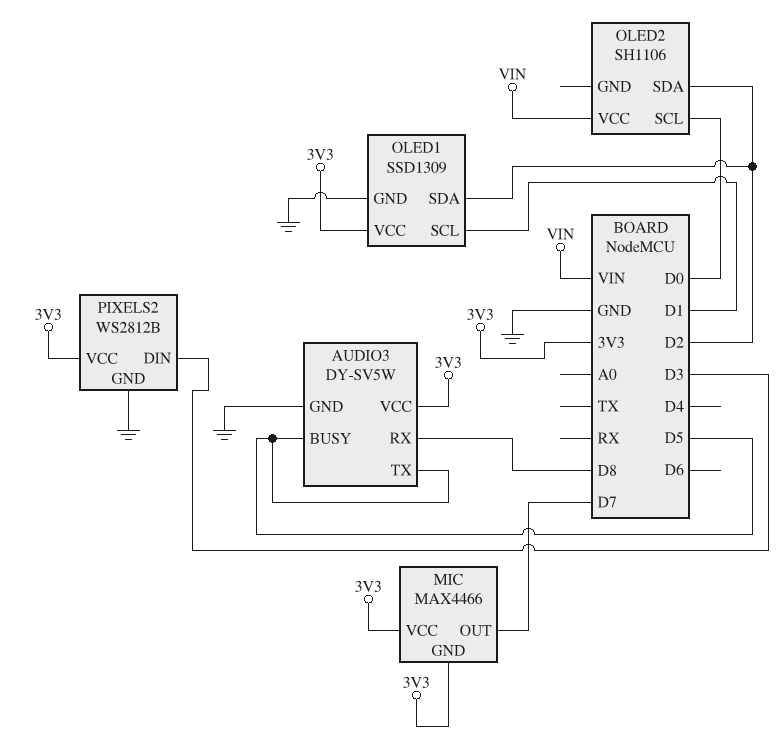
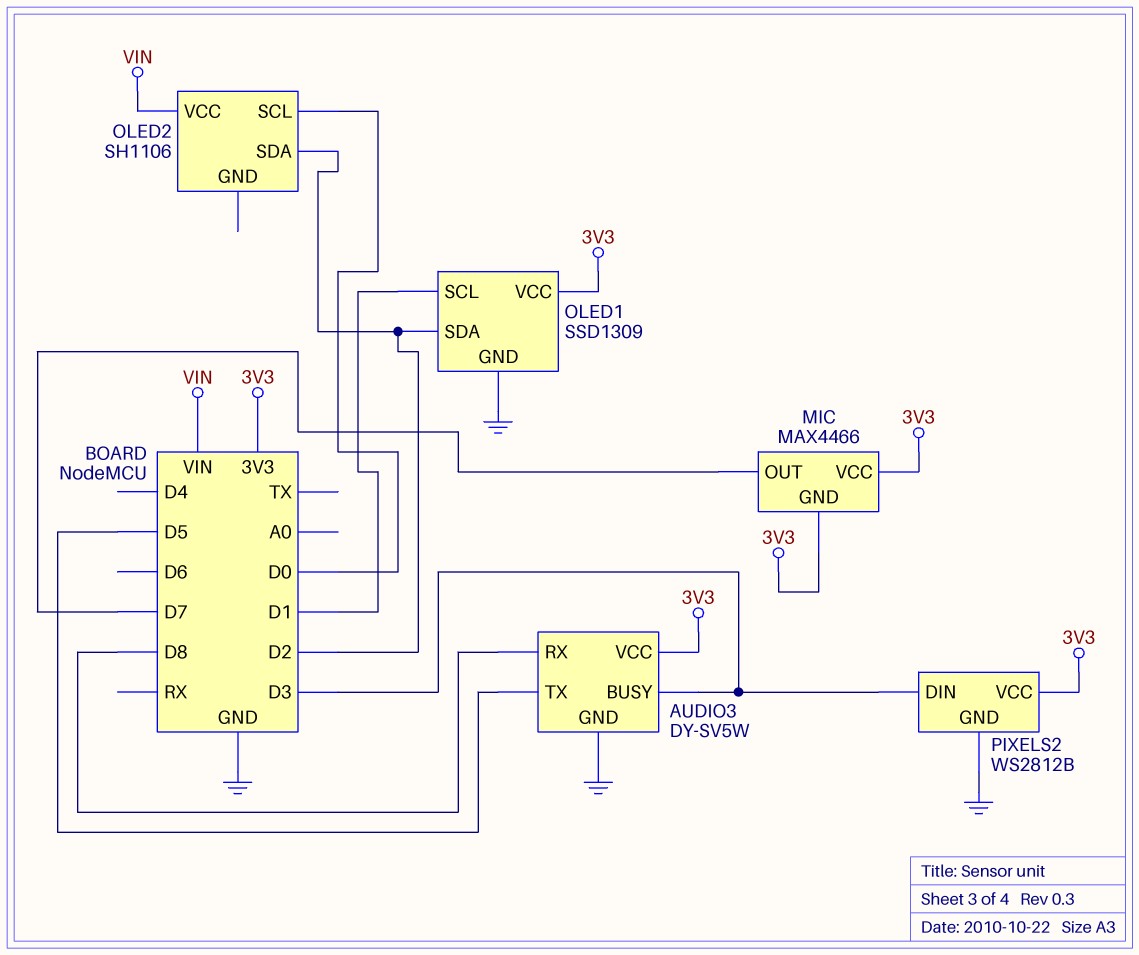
AUDIO3 pin BUSY: D5 -> D3

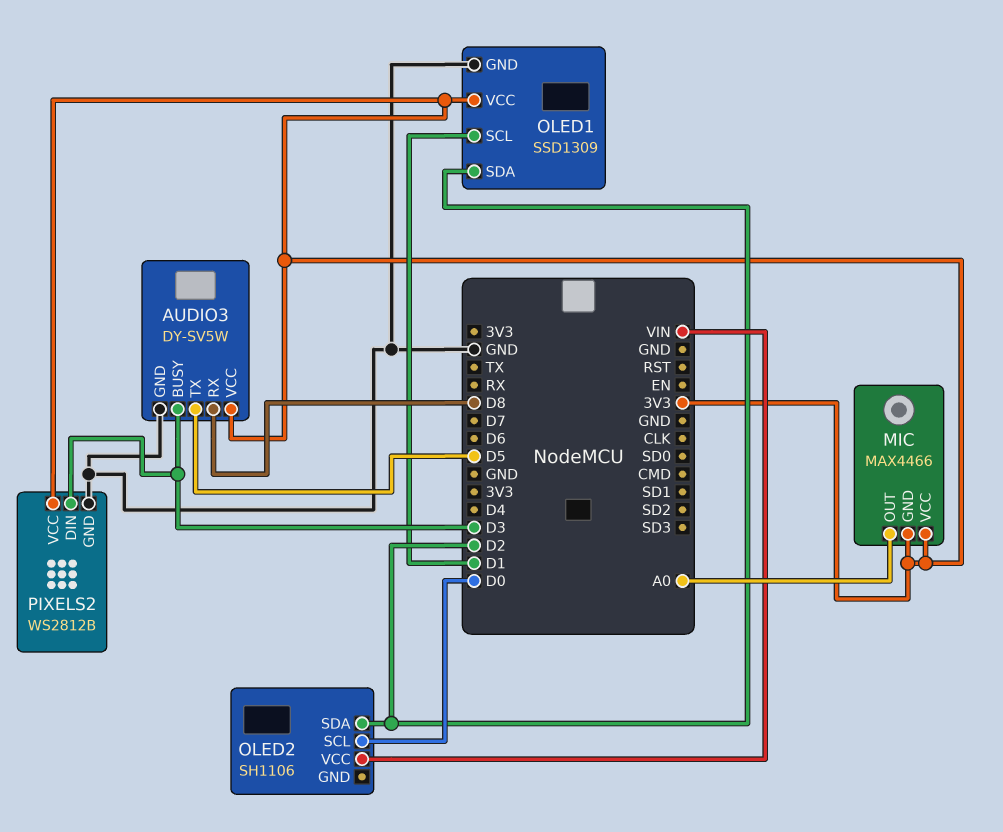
MIC pin OUT: D7 -> A0

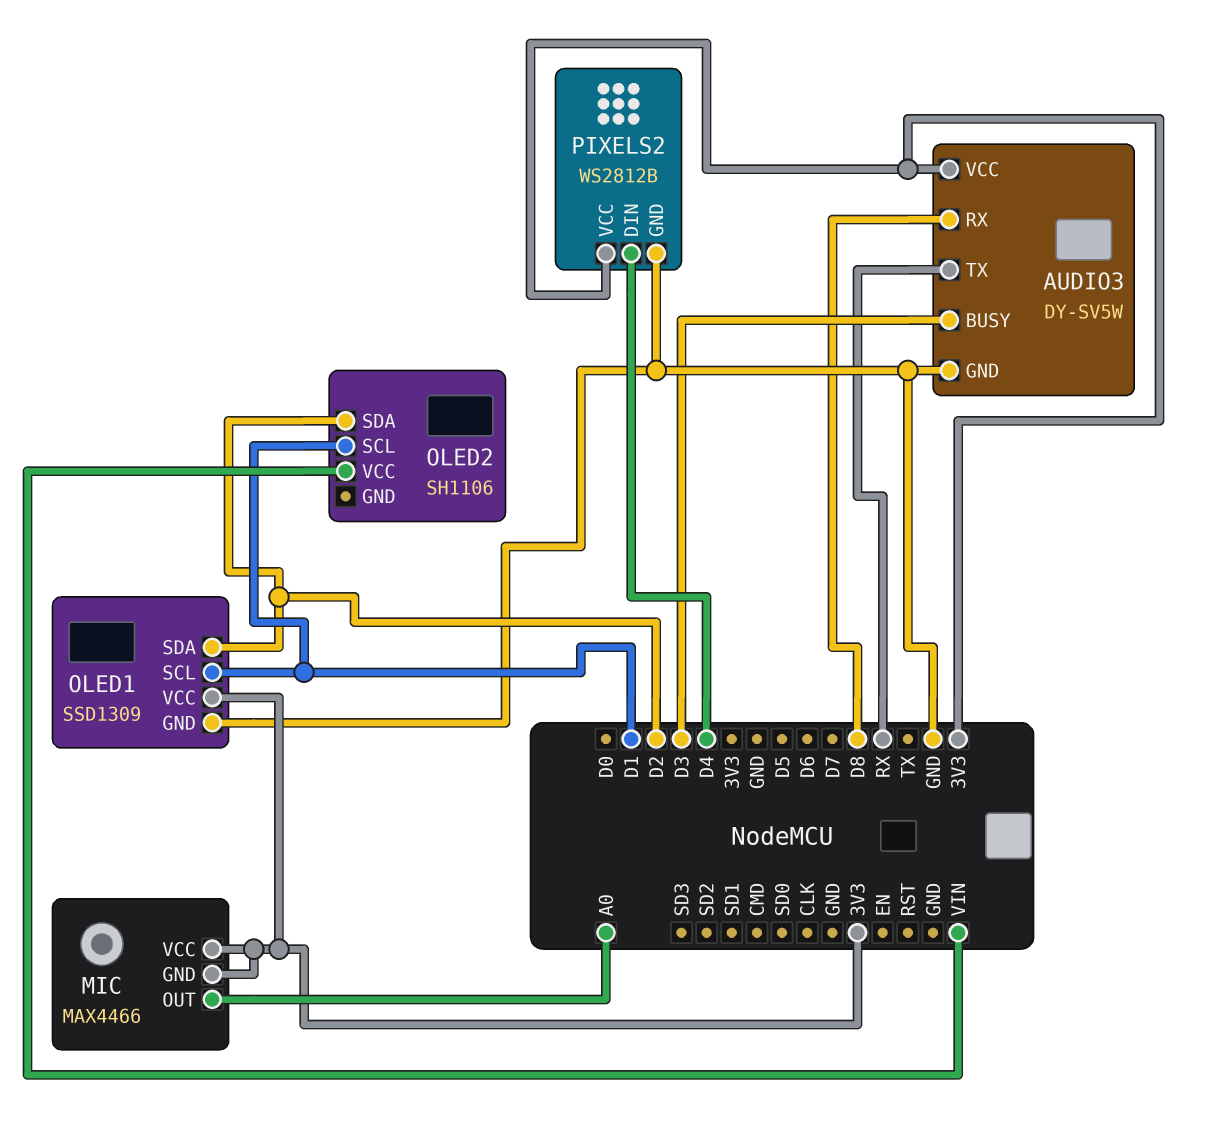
AUDIO3 pin TX: D5 -> RX
OLED2 pin SCL: D0 -> D1
PIXELS2 pin DIN: D3 -> D4

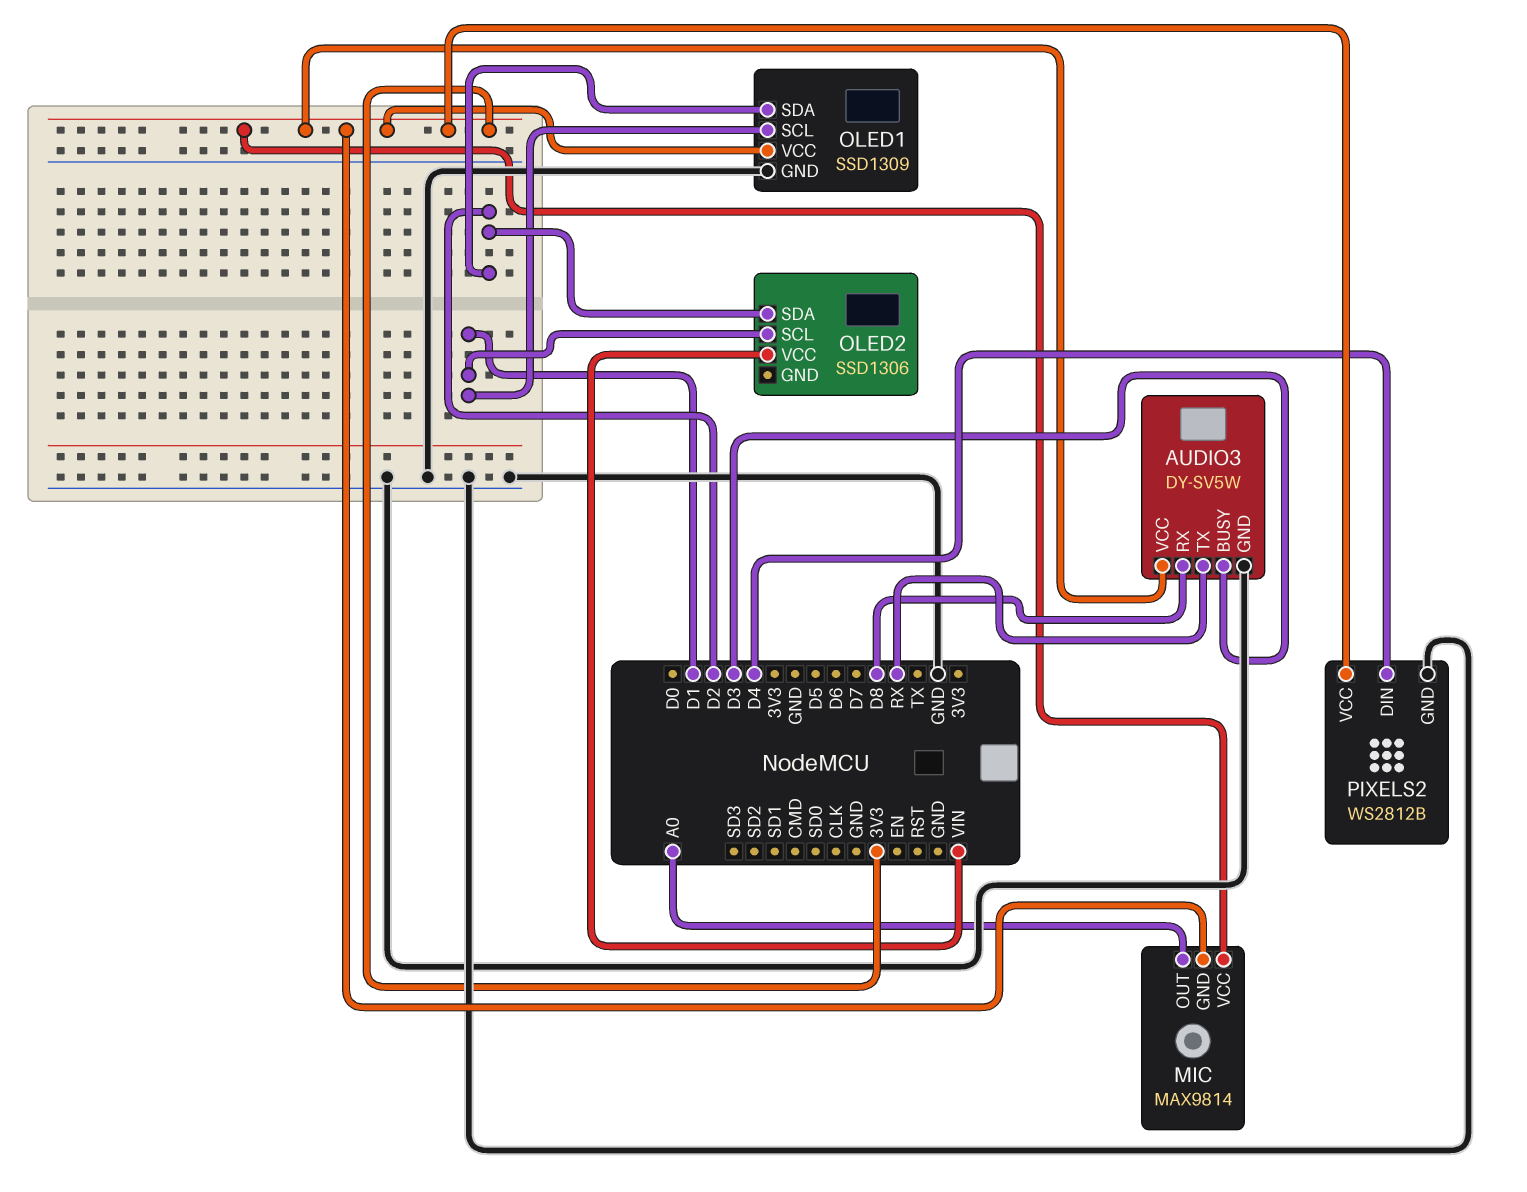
MIC: MAX4466 -> MAX9814
OLED2: SH1106 -> SSD1306

